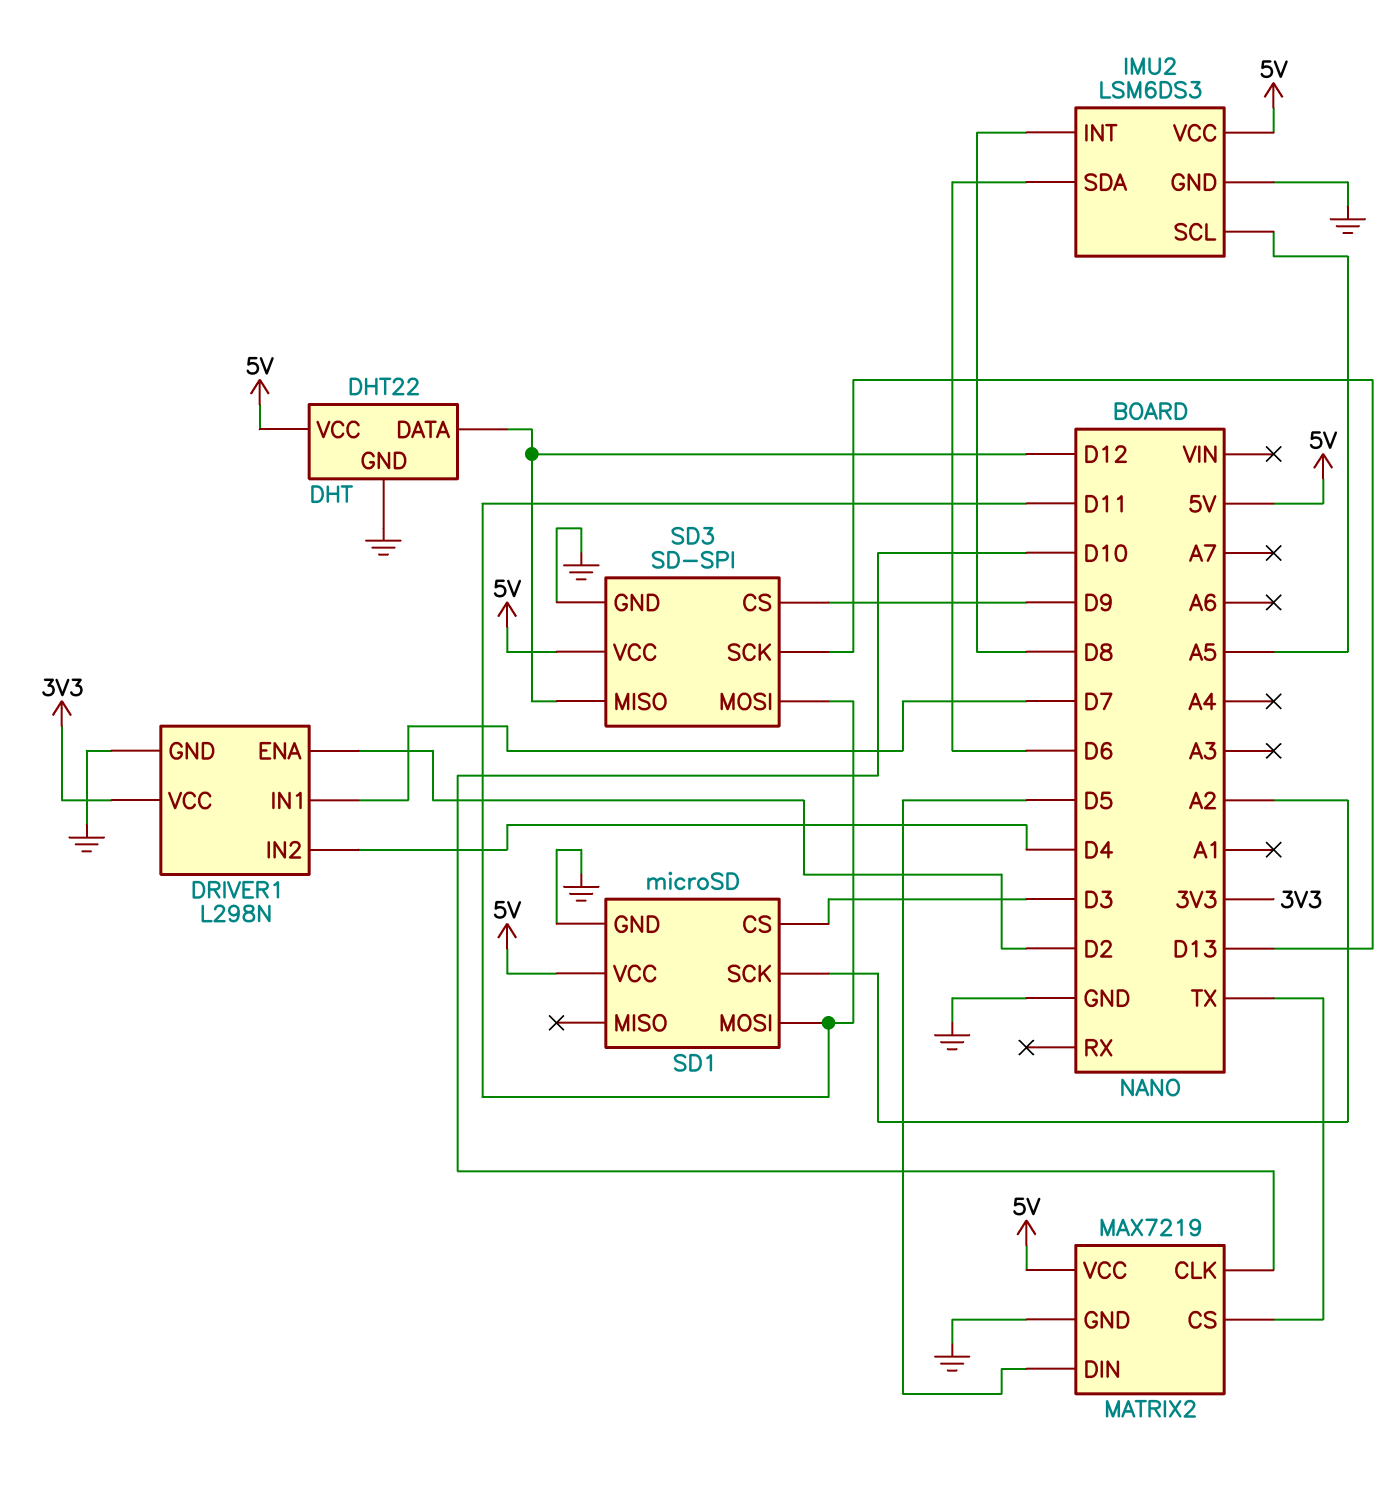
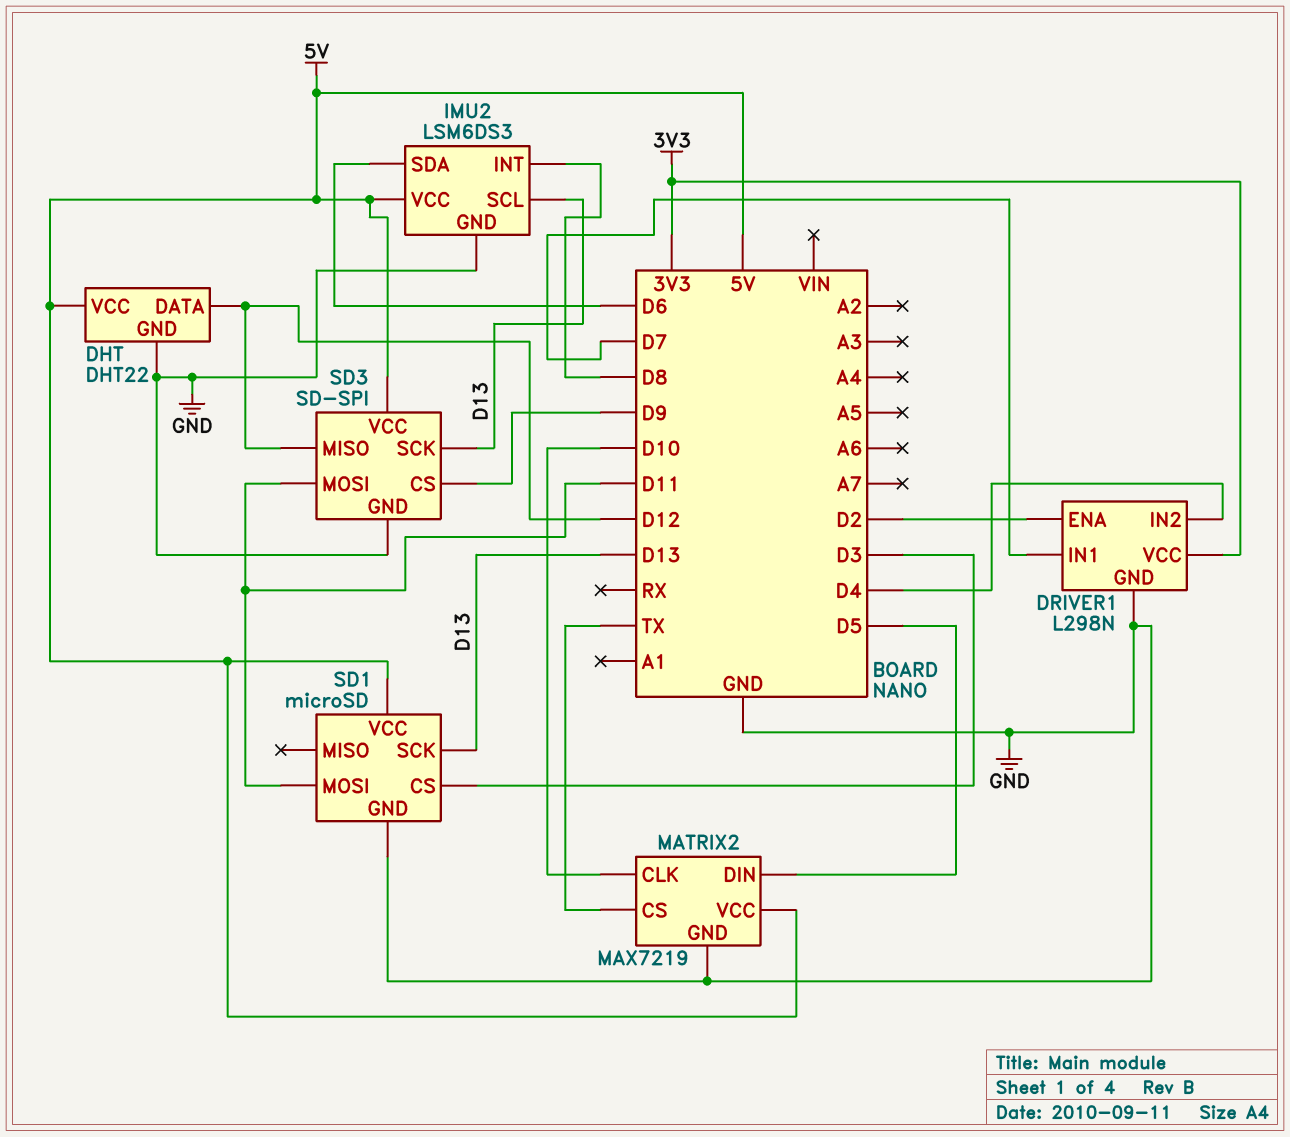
IMU2 pin SCL: A5 -> D13
SD1 pin SCK: A2 -> D13

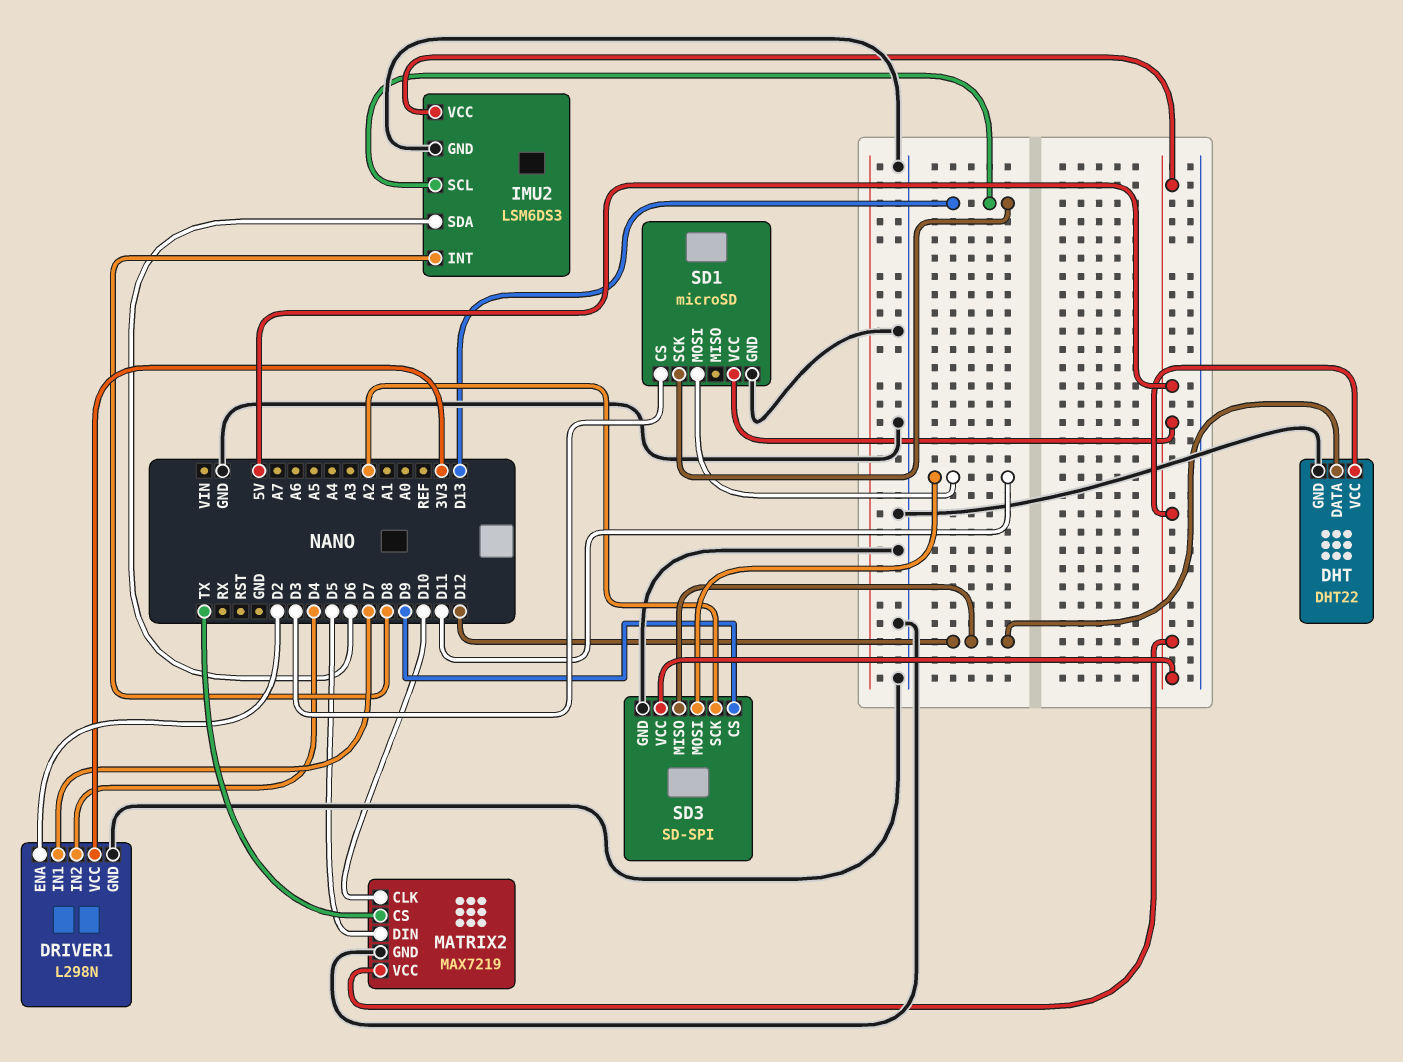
SD3 pin SCK: D13 -> A2

